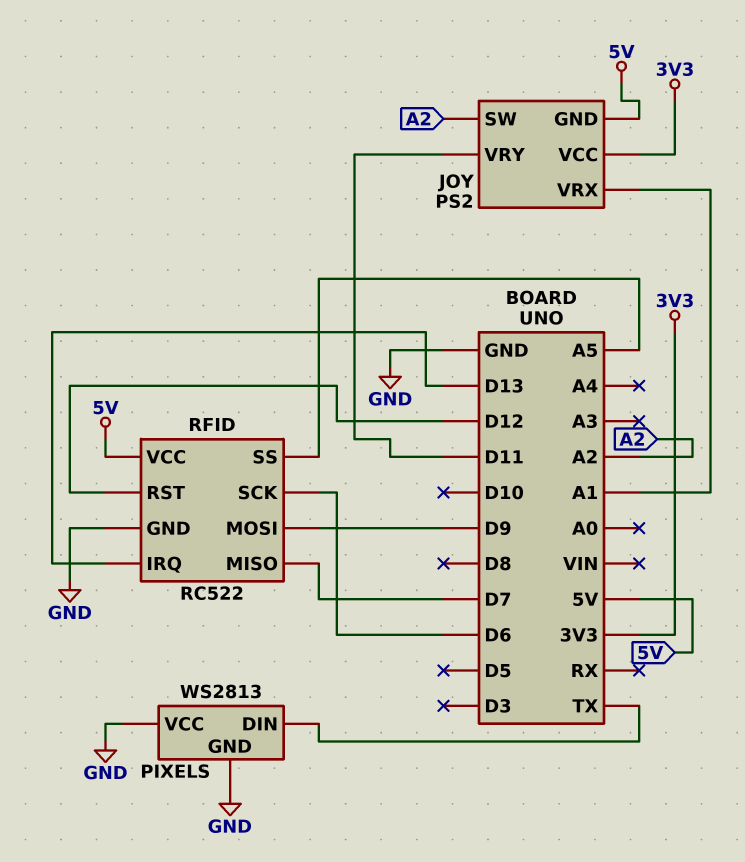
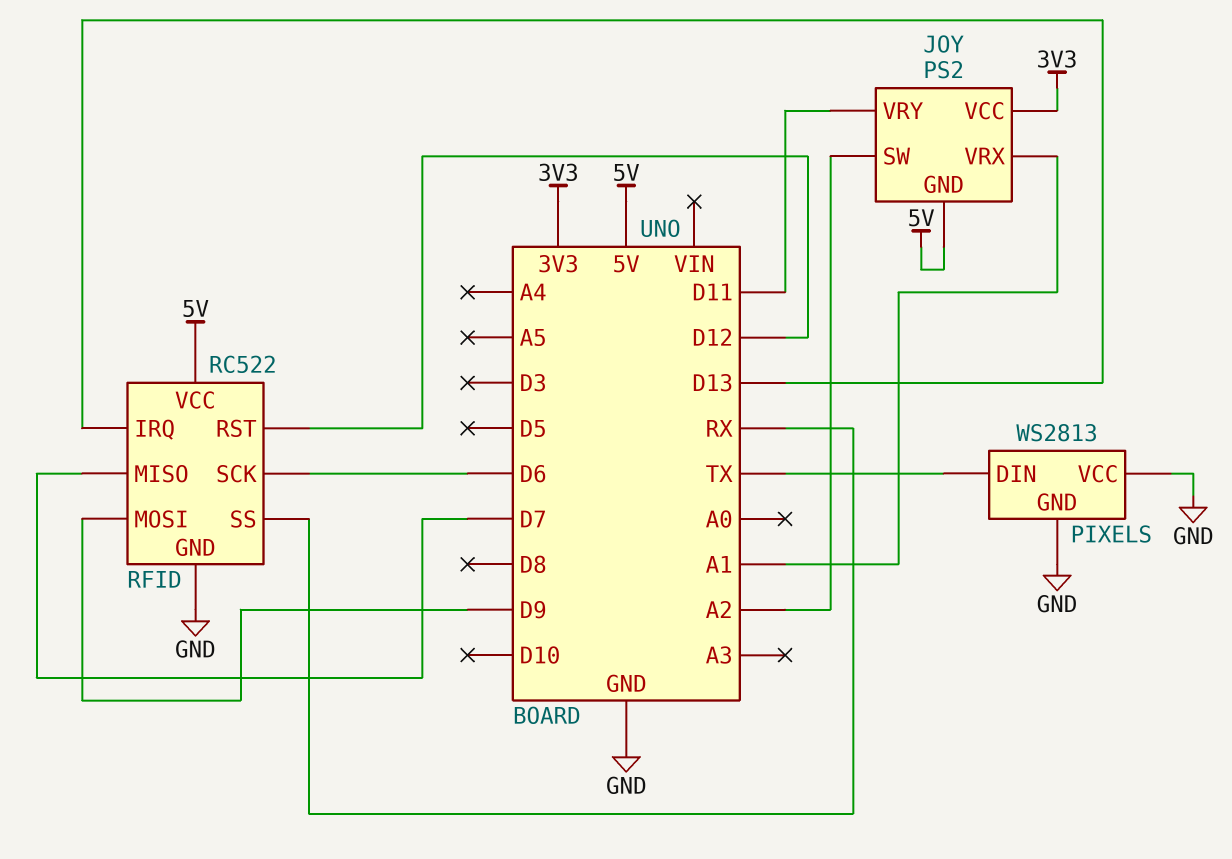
RFID pin SS: A5 -> RX

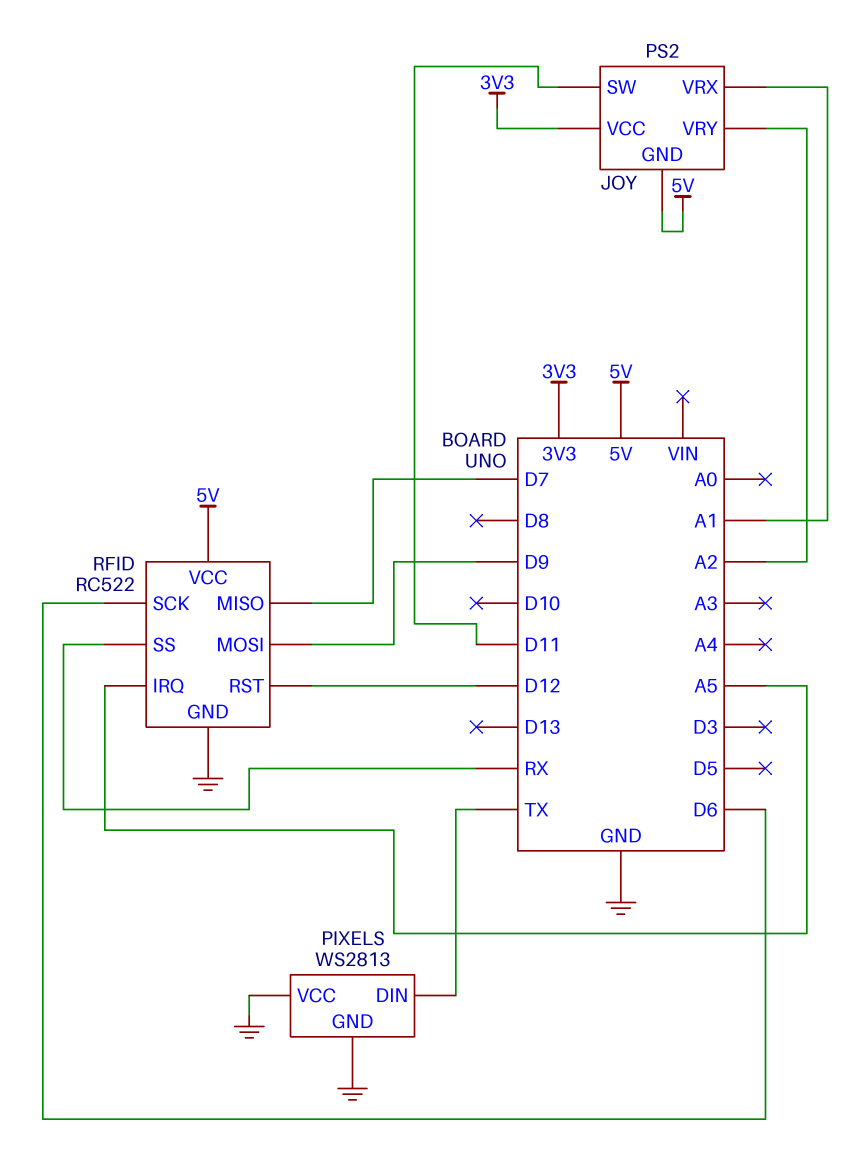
JOY pin SW: A2 -> D11
JOY pin VRY: D11 -> A2
RFID pin IRQ: D13 -> A5

